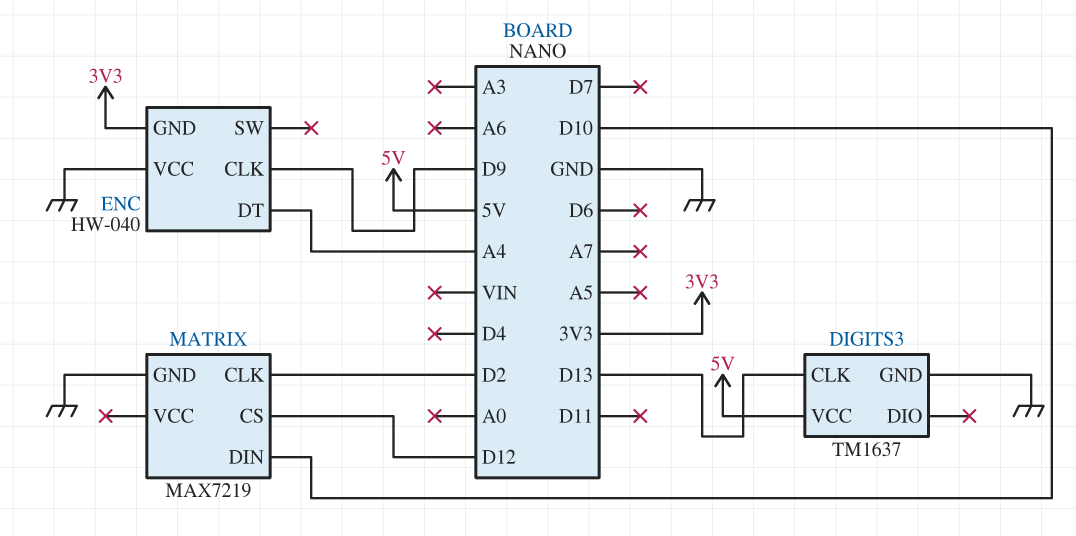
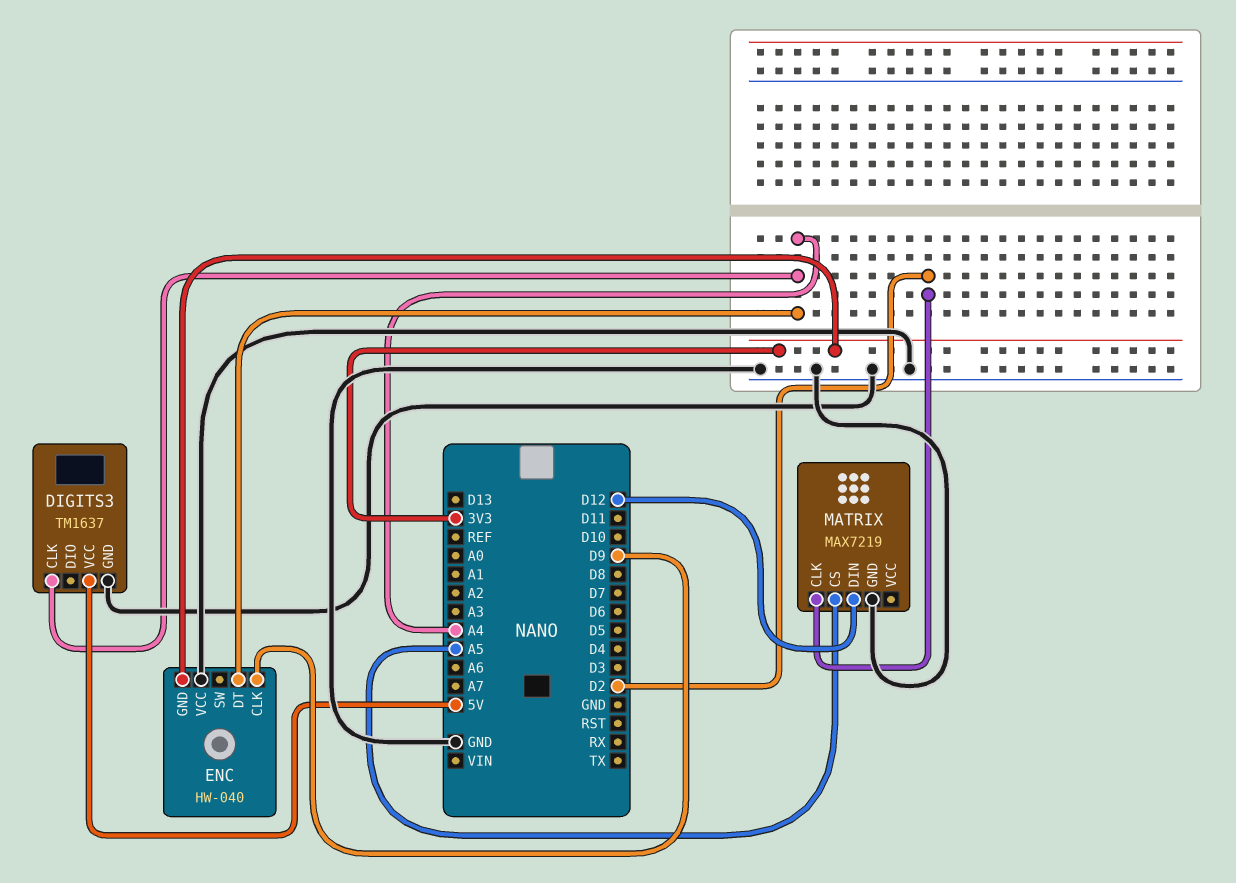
DIGITS3 pin CLK: D13 -> A4
MATRIX pin CS: D12 -> A5
MATRIX pin DIN: D10 -> D12

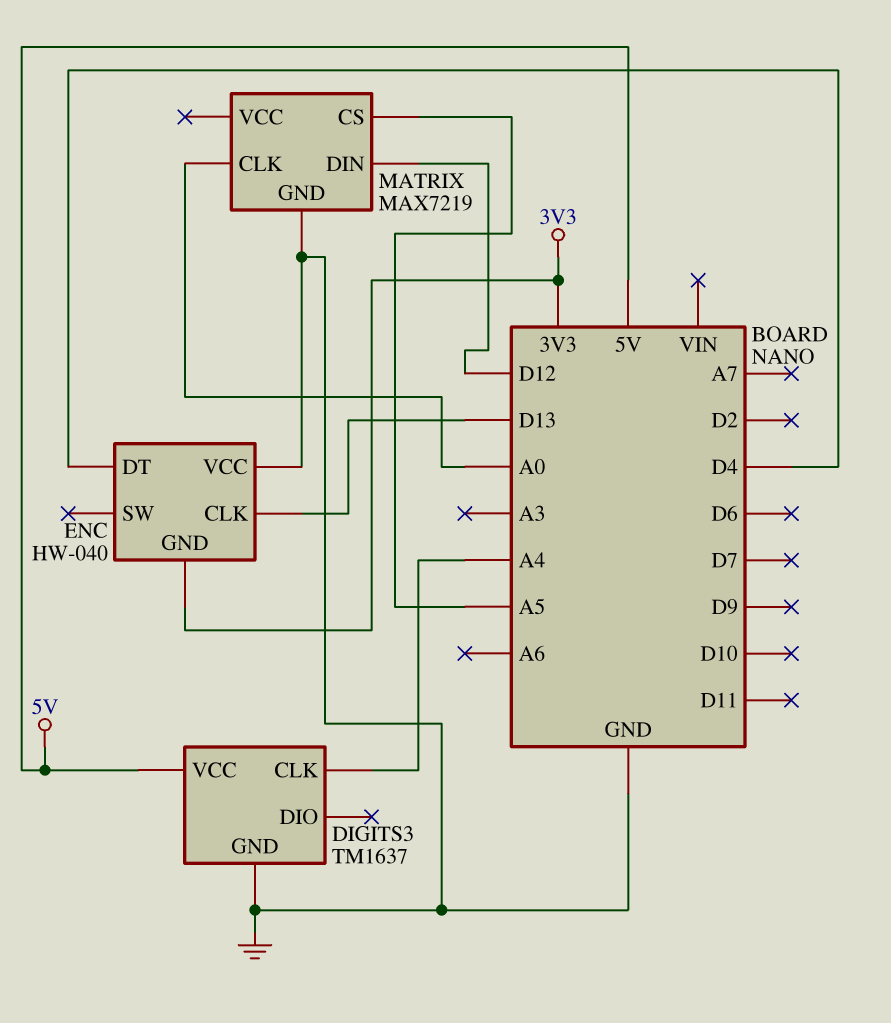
ENC pin CLK: D9 -> D13
ENC pin DT: A4 -> D4
MATRIX pin CLK: D2 -> A0

